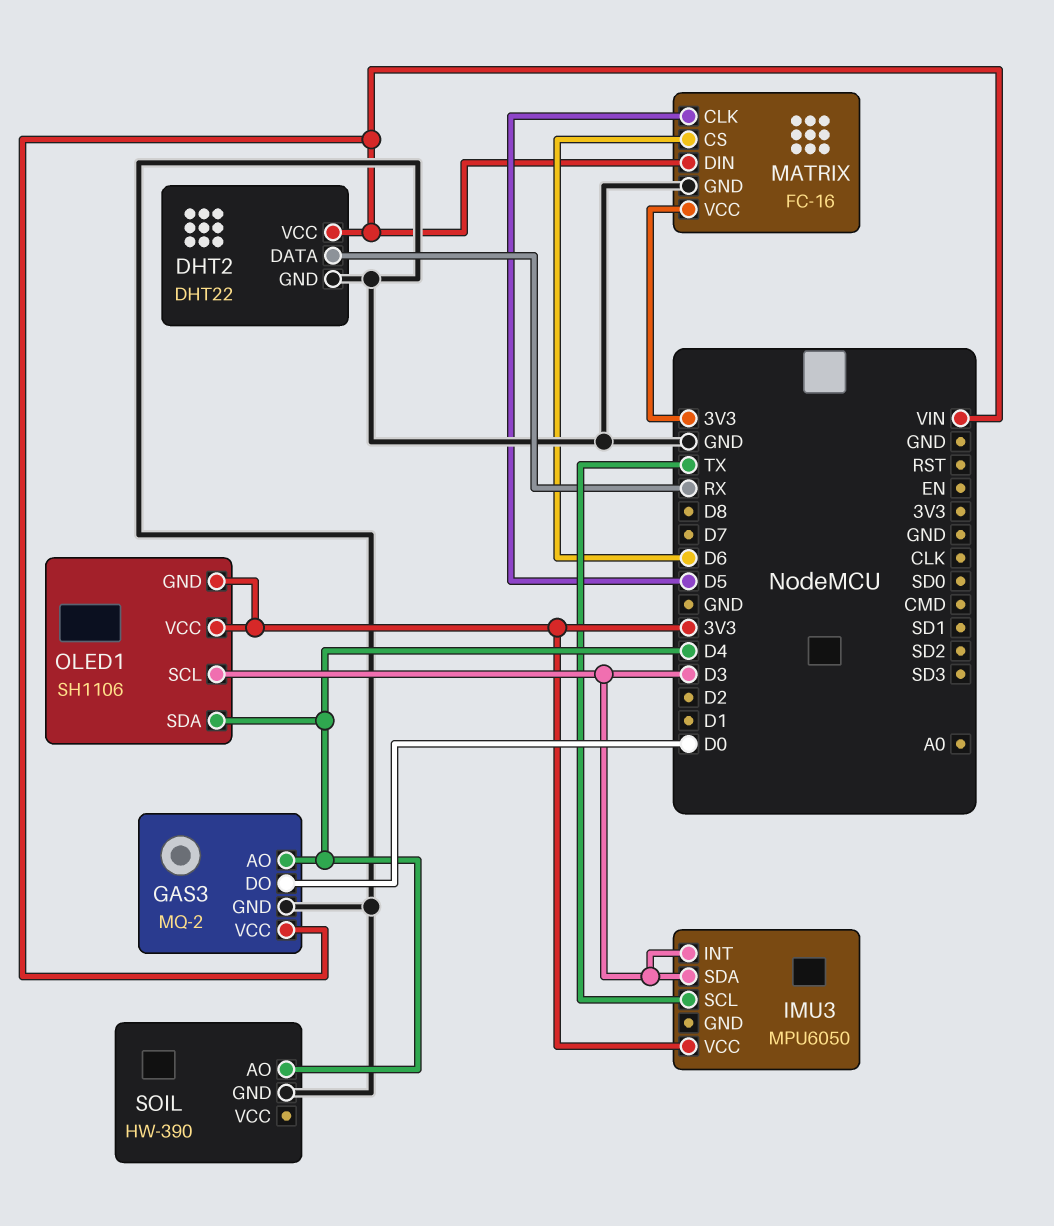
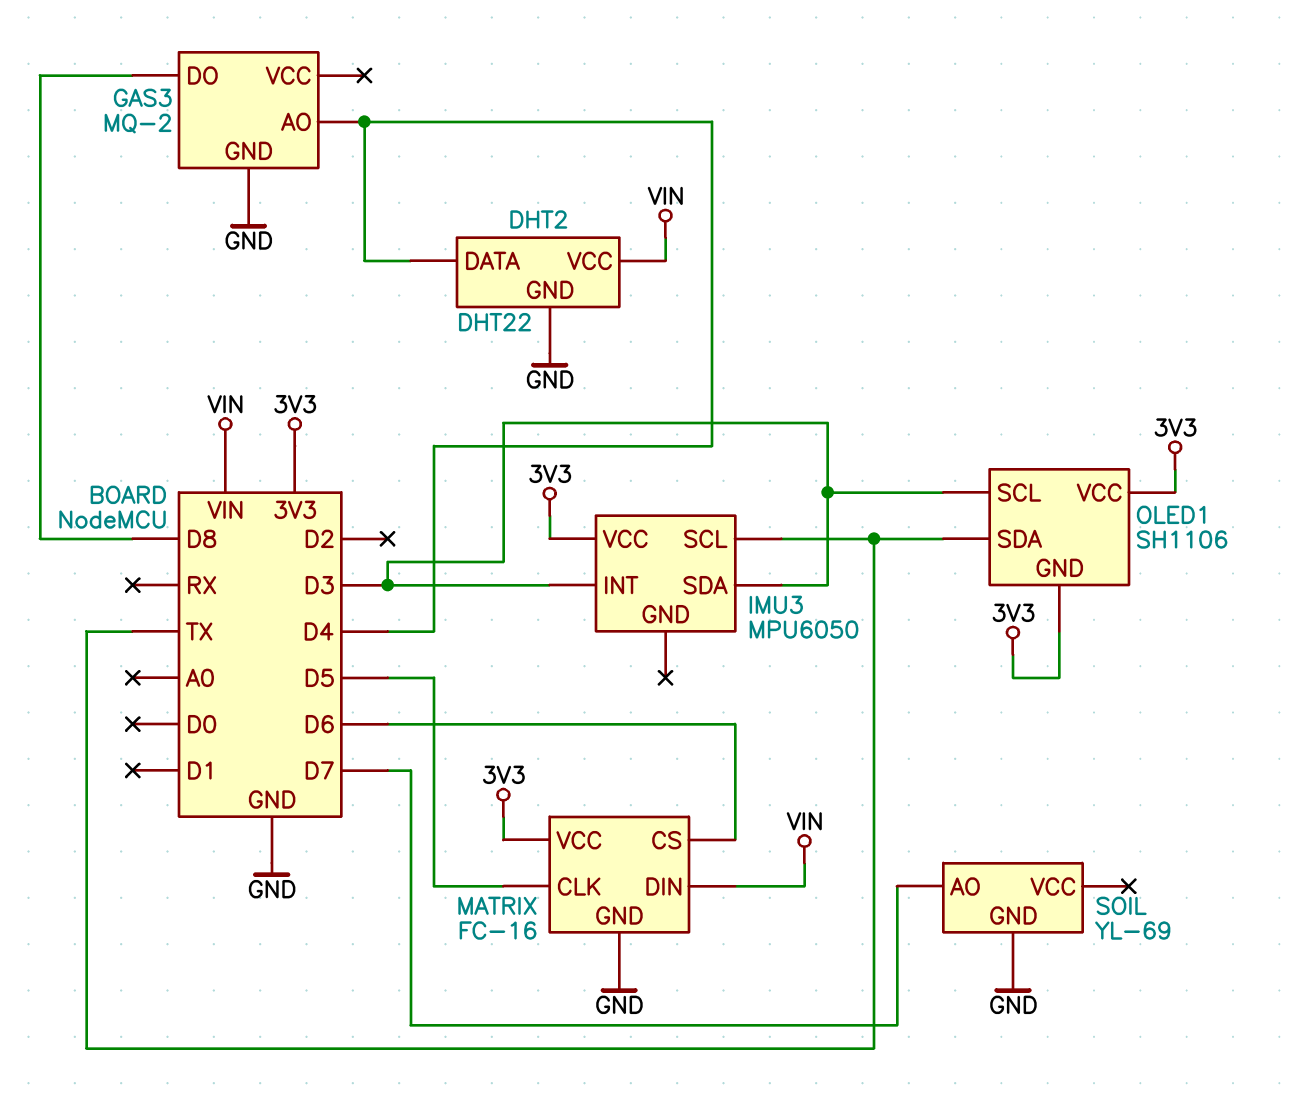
DHT2 pin DATA: RX -> D4
GAS3 pin DO: D0 -> D8
GAS3 pin VCC: VIN -> none
OLED1 pin SDA: D4 -> TX
SOIL: HW-390 -> YL-69
SOIL pin AO: D4 -> D7

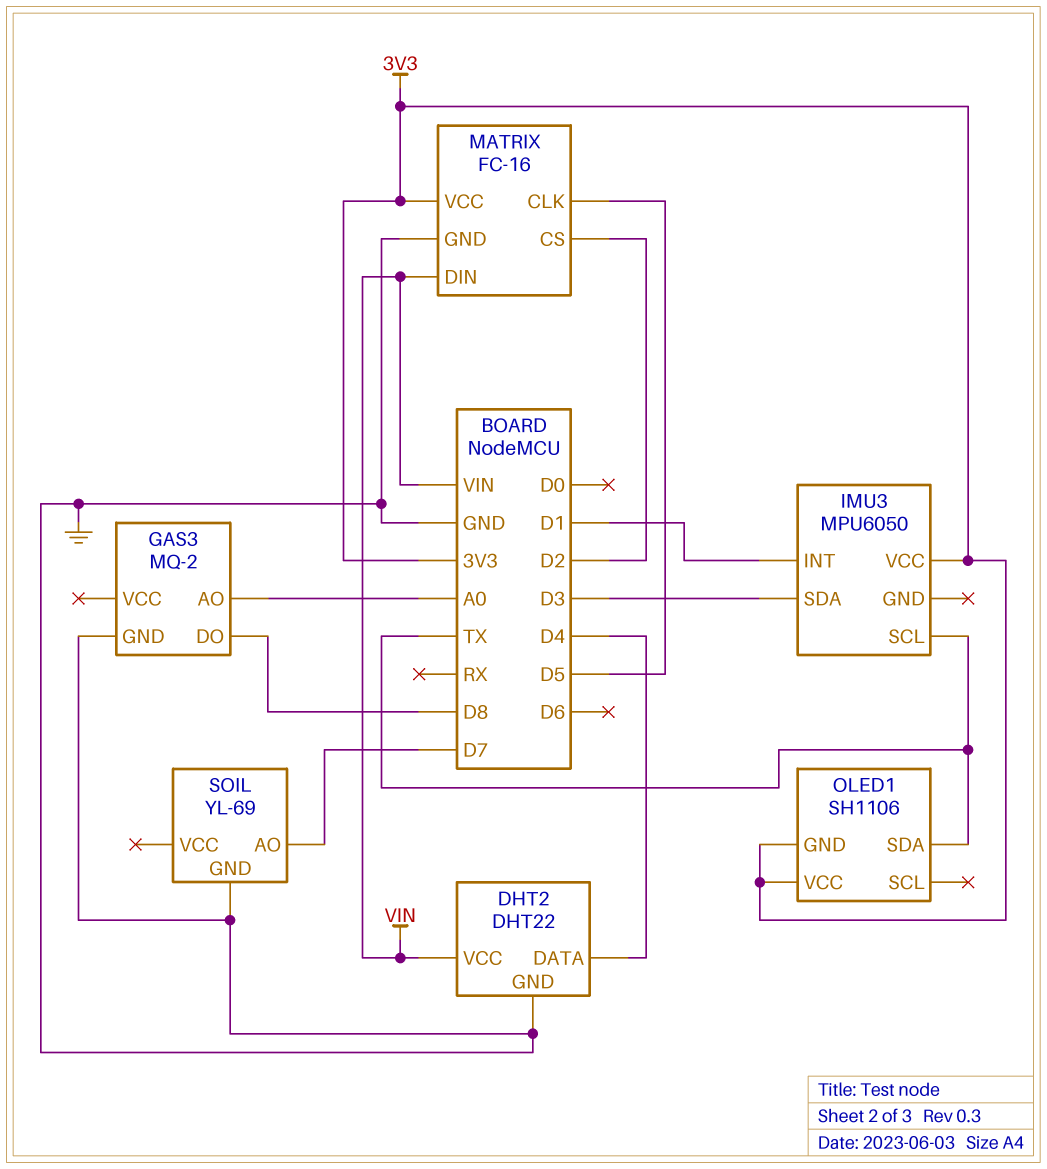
GAS3 pin AO: D4 -> A0
IMU3 pin INT: D3 -> D1
MATRIX pin CS: D6 -> D2
OLED1 pin SCL: D3 -> none

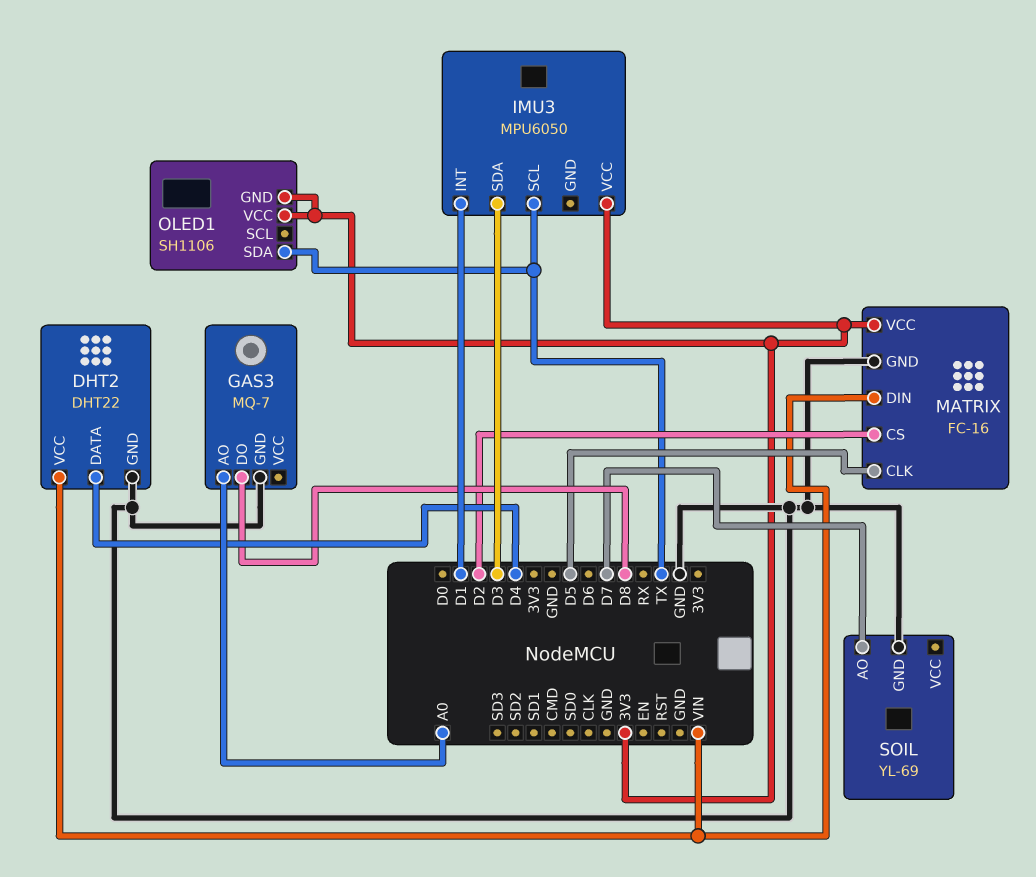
GAS3: MQ-2 -> MQ-7

